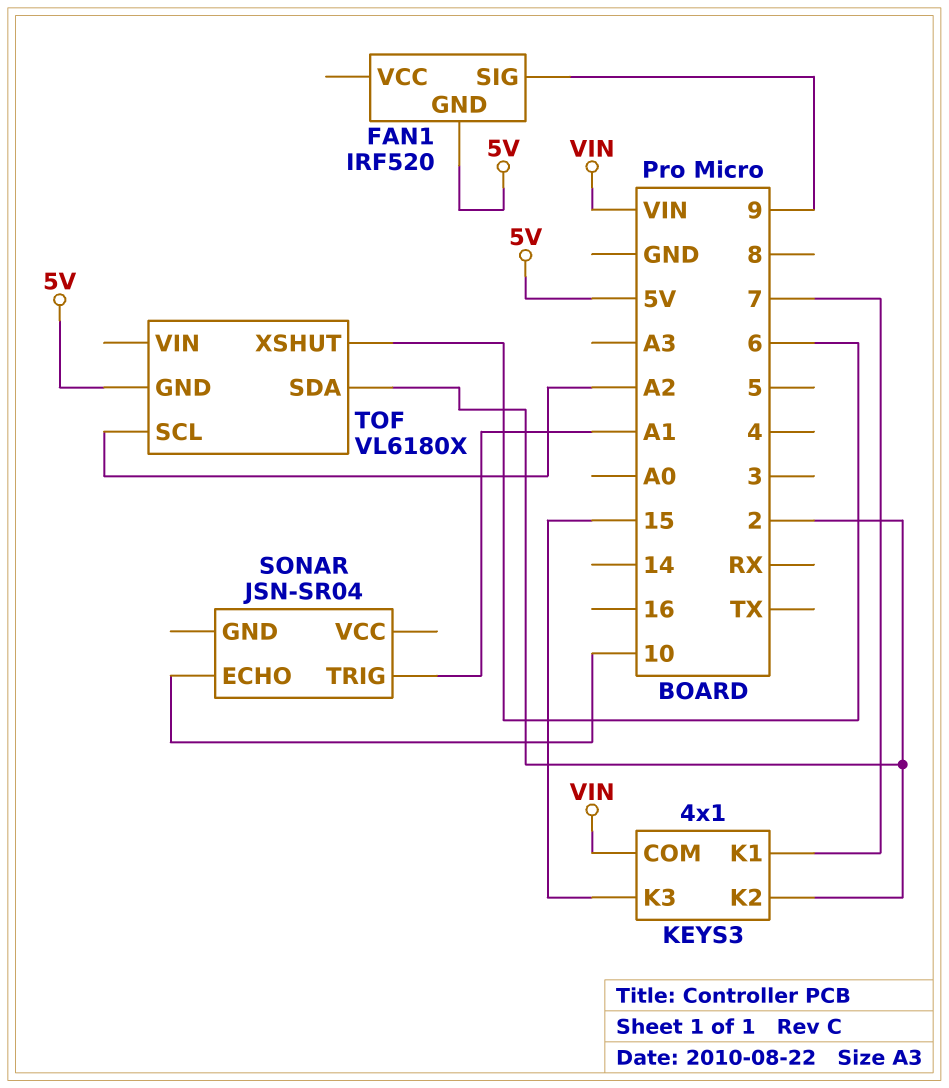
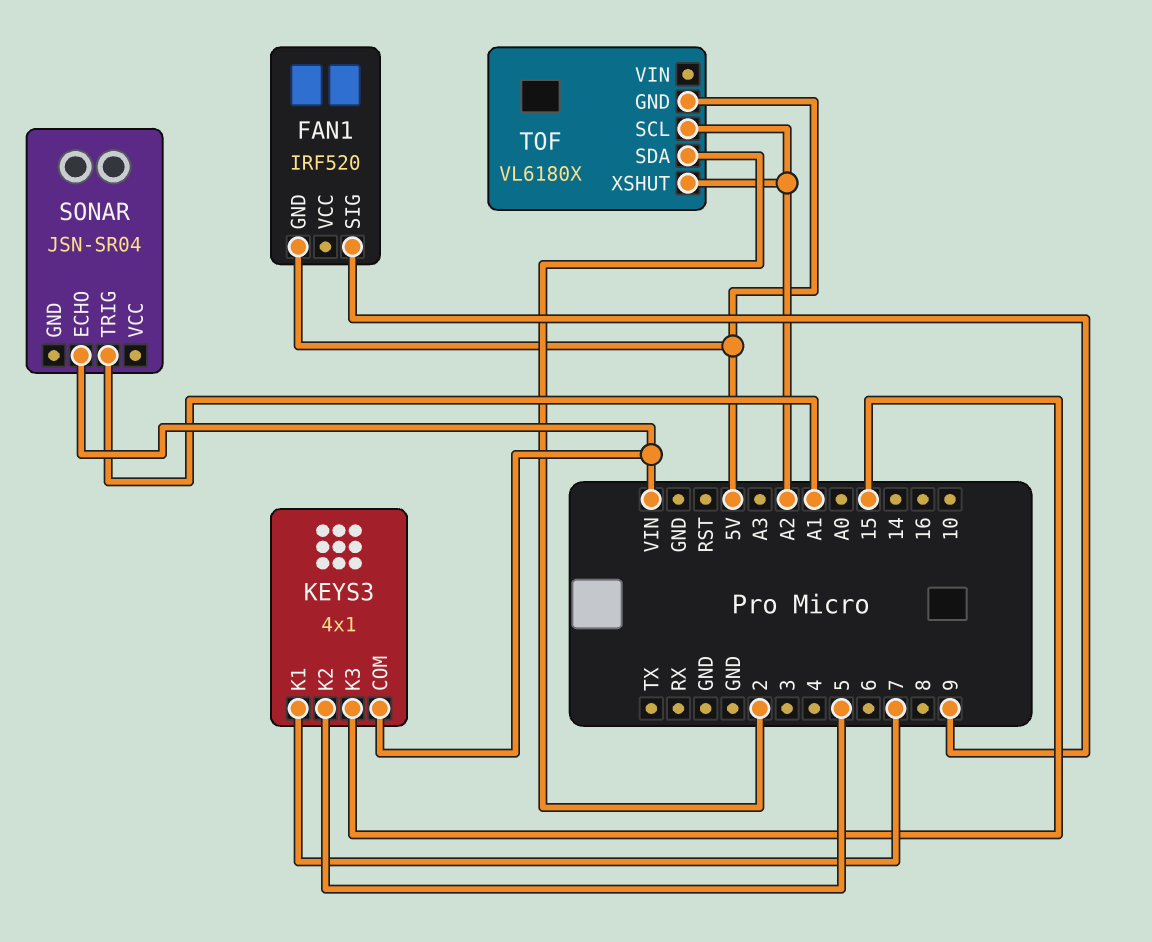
KEYS3 pin K2: 2 -> 5
SONAR pin ECHO: 10 -> VIN
TOF pin XSHUT: 6 -> A2

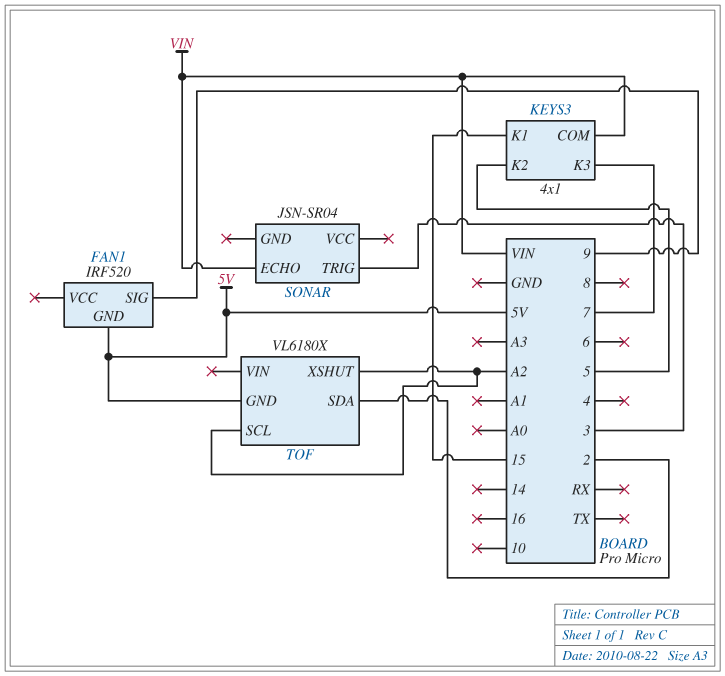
KEYS3 pin K1: 7 -> 15
KEYS3 pin K3: 15 -> 7
SONAR pin TRIG: A1 -> 3

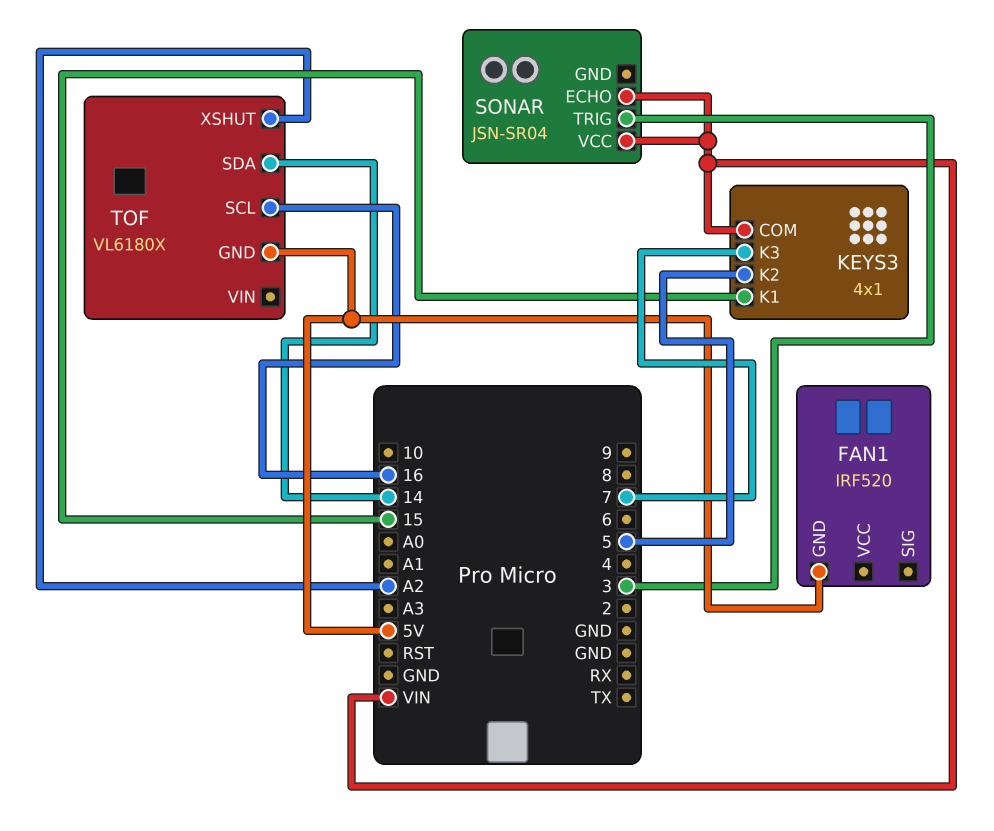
FAN1 pin SIG: 9 -> none
SONAR pin VCC: none -> VIN
TOF pin SCL: A2 -> 16
TOF pin SDA: 2 -> 14

